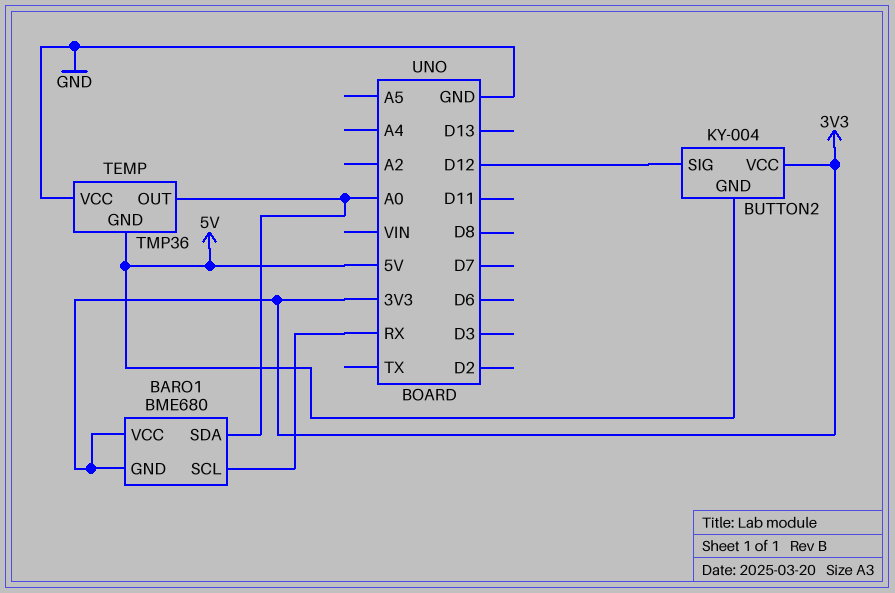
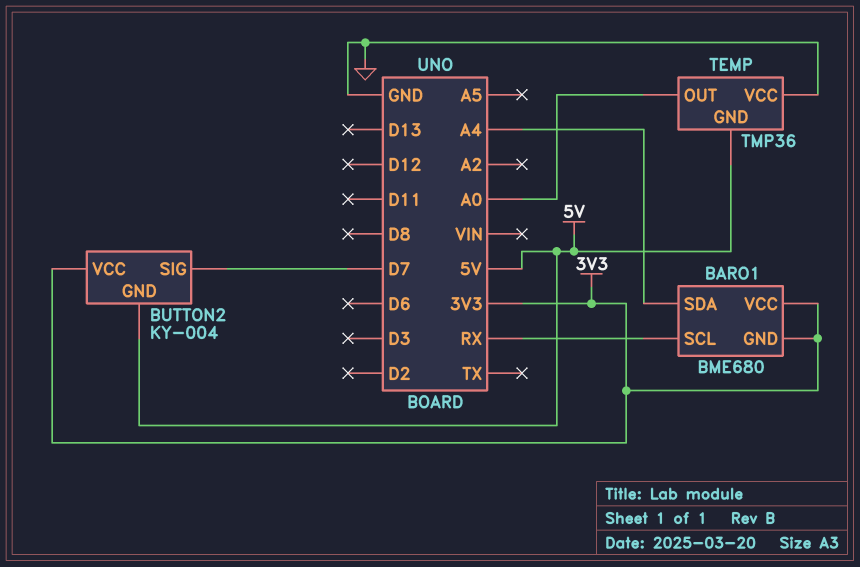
BARO1 pin SDA: A0 -> A4
BUTTON2 pin SIG: D12 -> D7

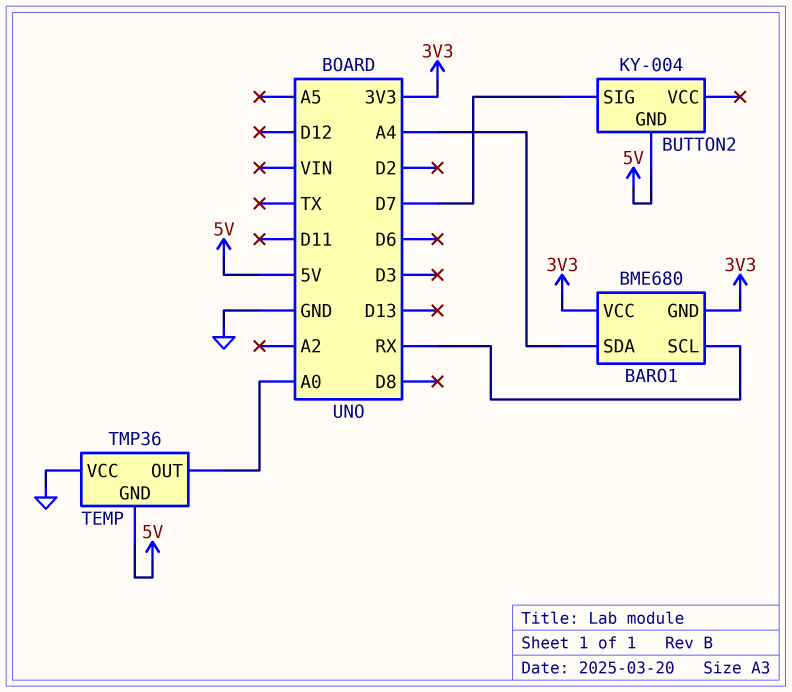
BUTTON2 pin VCC: 3V3 -> none

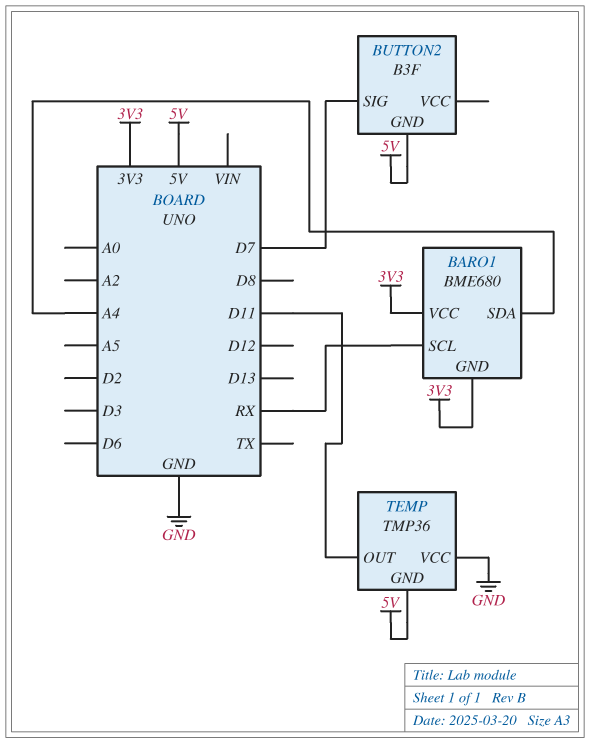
BUTTON2: KY-004 -> B3F
TEMP pin OUT: A0 -> D11

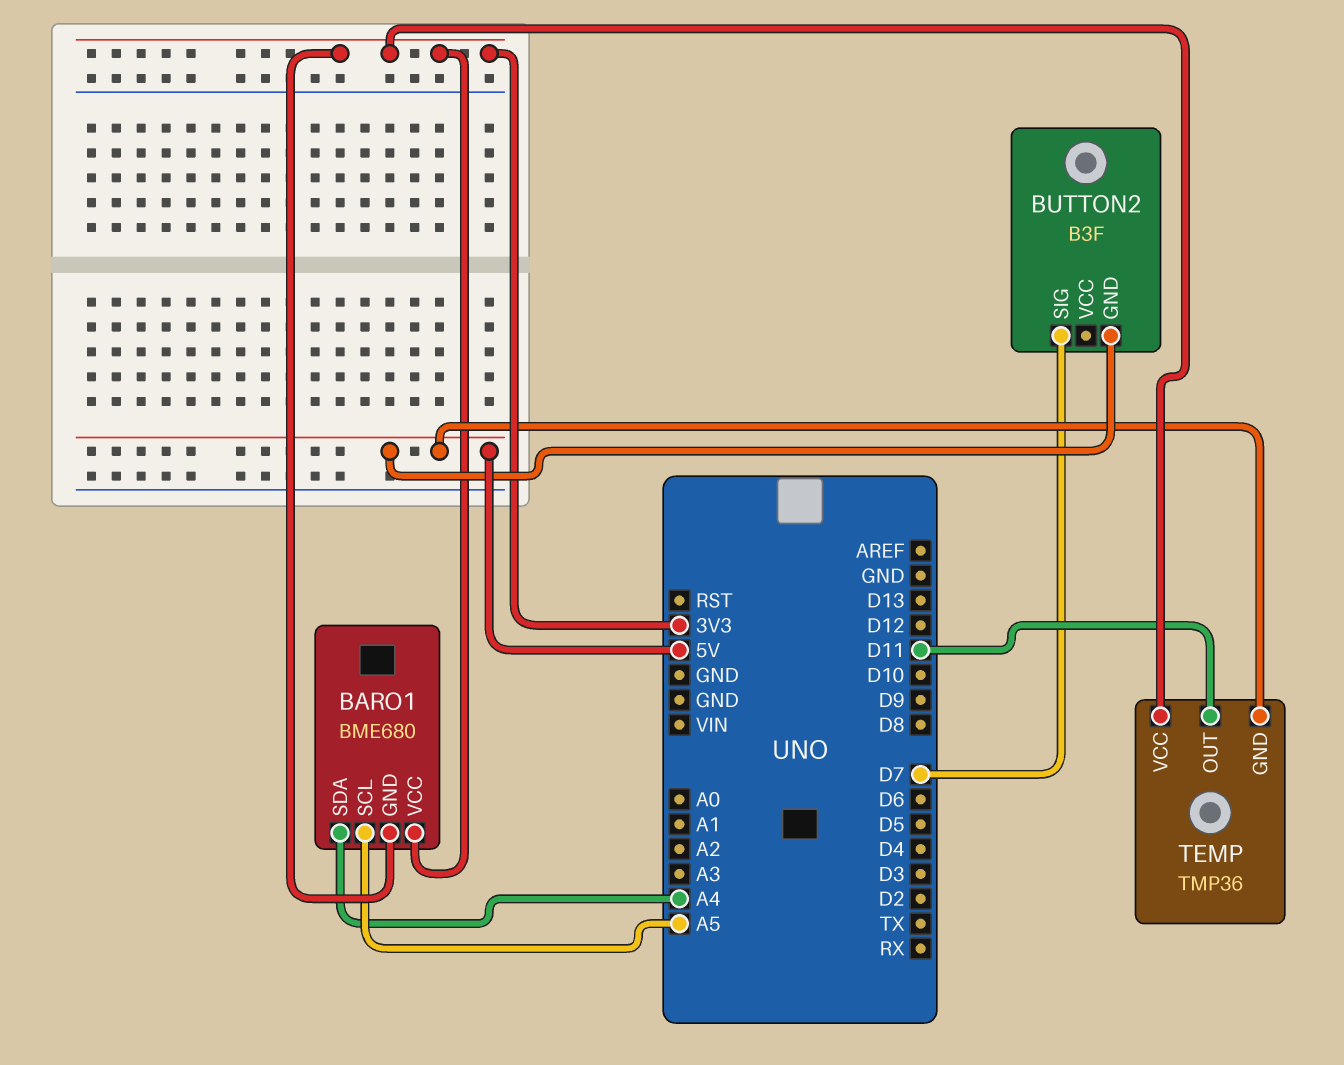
BARO1 pin SCL: RX -> A5
TEMP pin VCC: GND -> 3V3

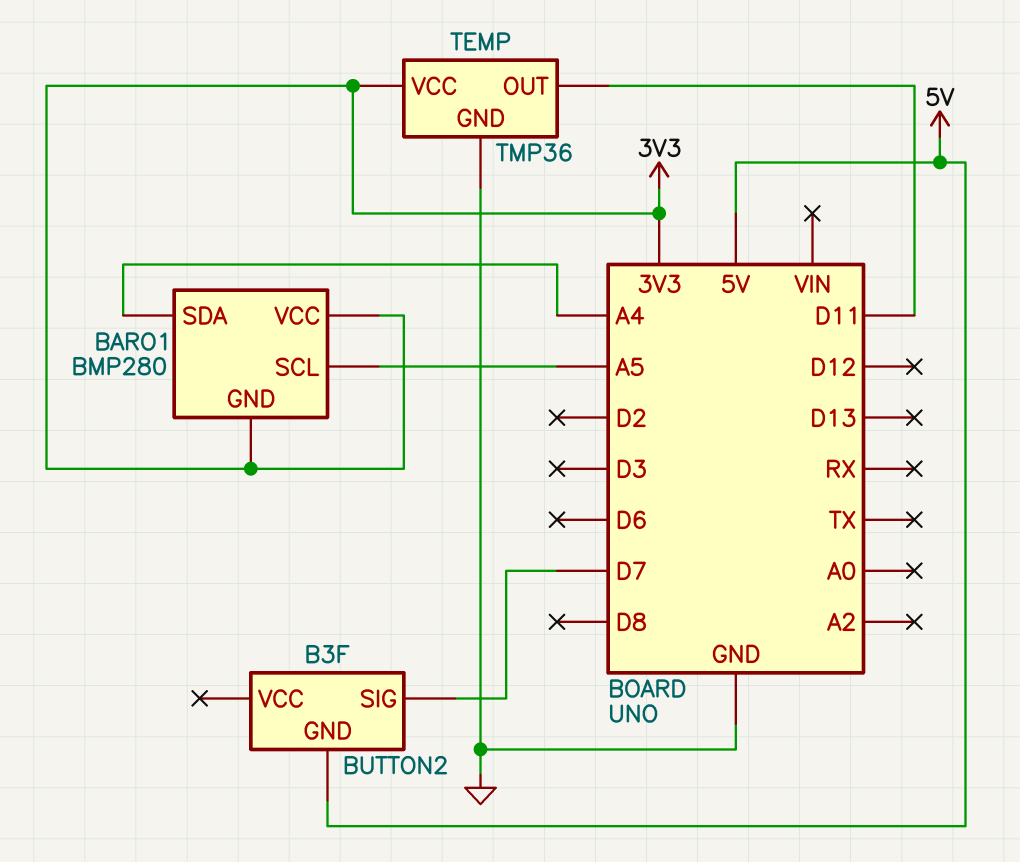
BARO1: BME680 -> BMP280
TEMP pin GND: 5V -> GND

